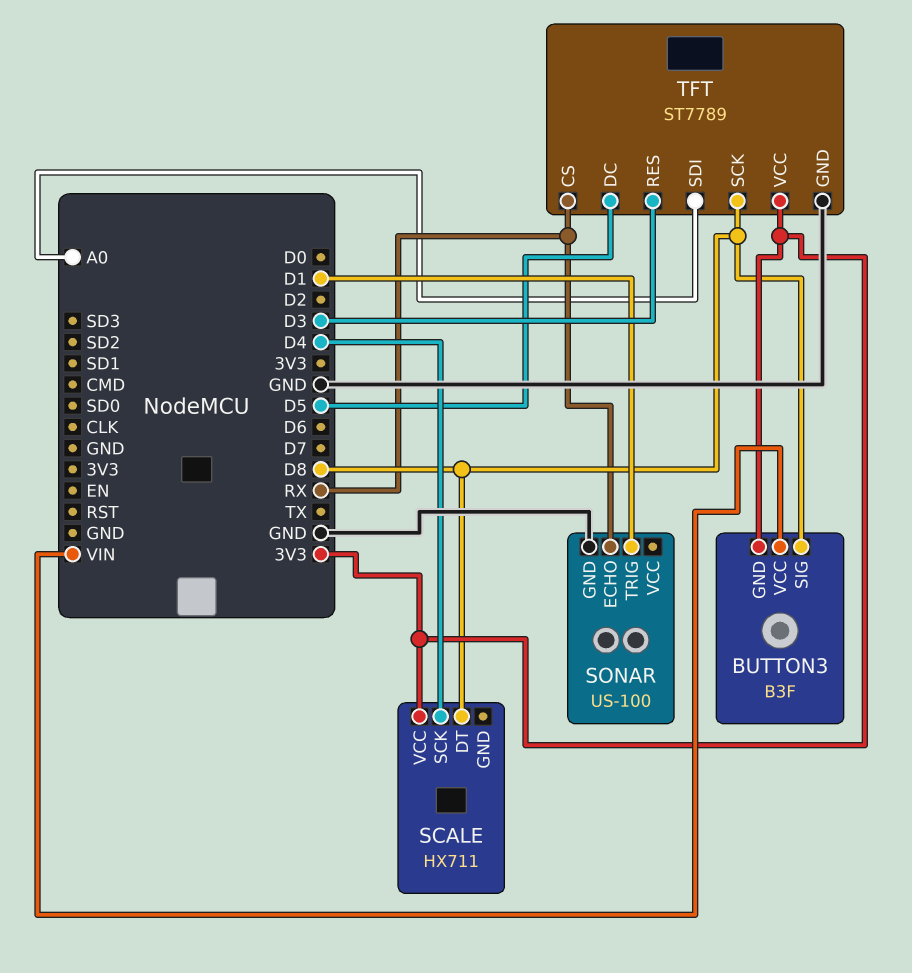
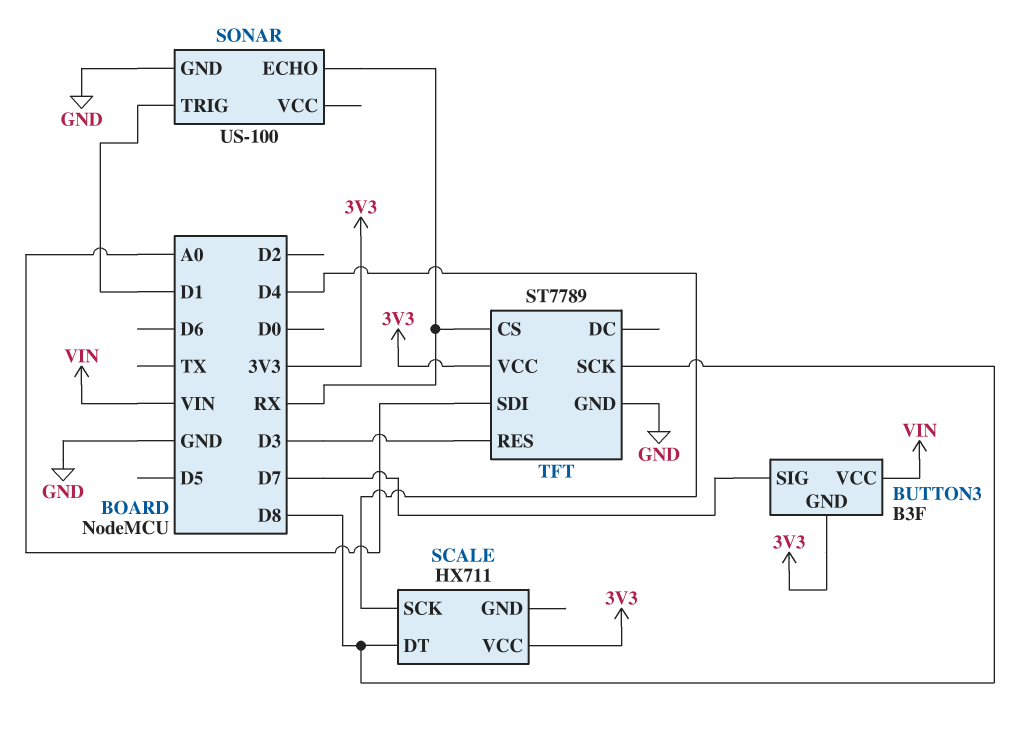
BUTTON3 pin SIG: D8 -> D7
TFT pin DC: D5 -> none

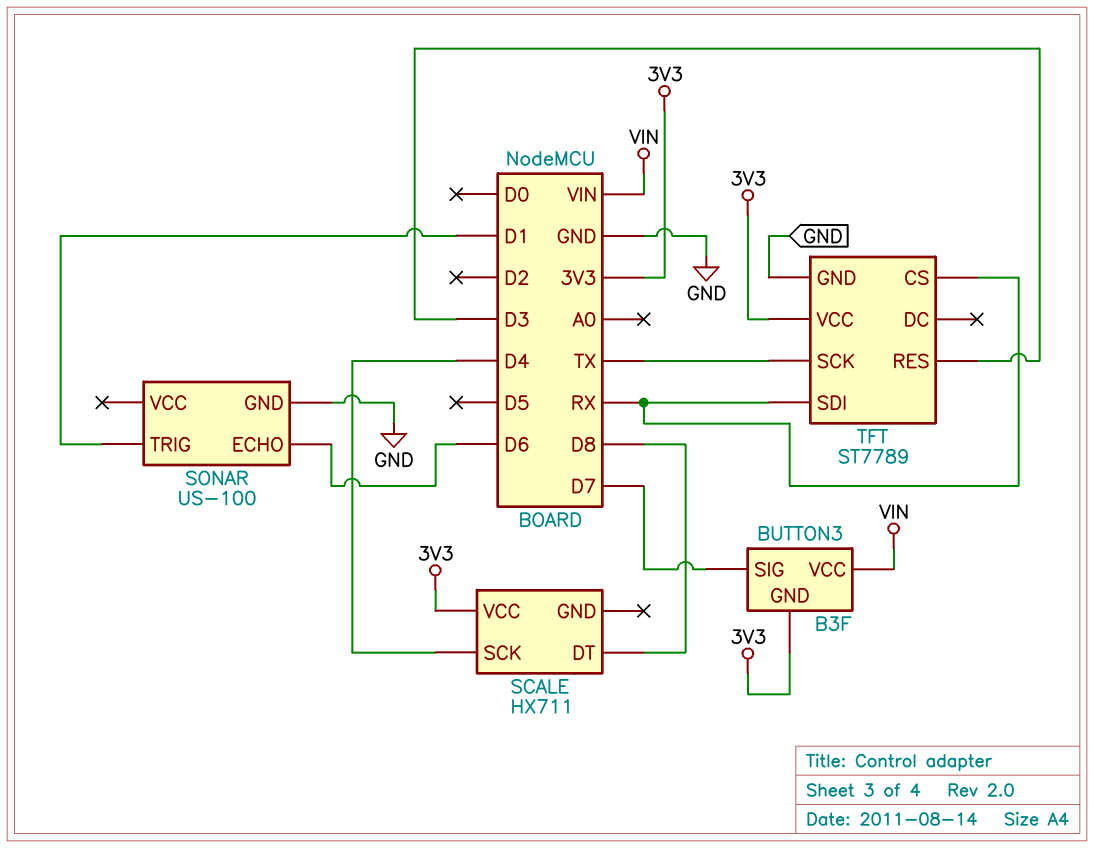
SONAR pin ECHO: RX -> D6
TFT pin SCK: D8 -> TX
TFT pin SDI: A0 -> RX

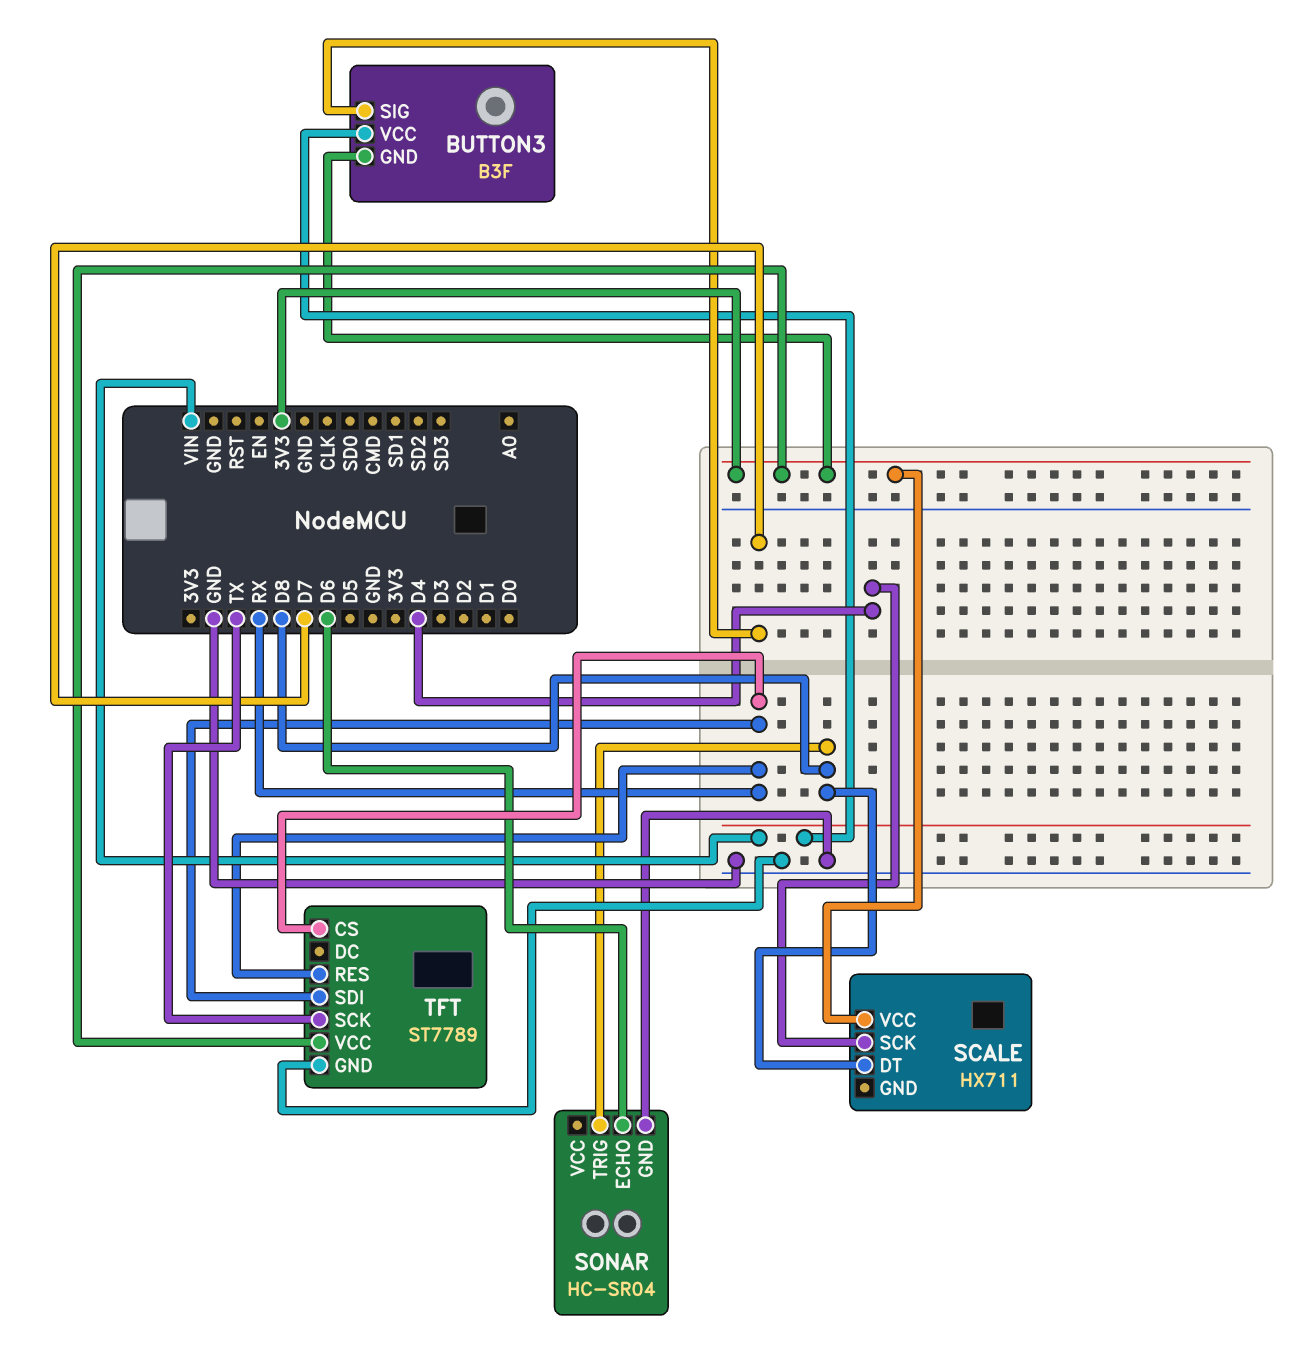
SONAR: US-100 -> HC-SR04
SONAR pin TRIG: D1 -> D8
TFT pin RES: D3 -> RX

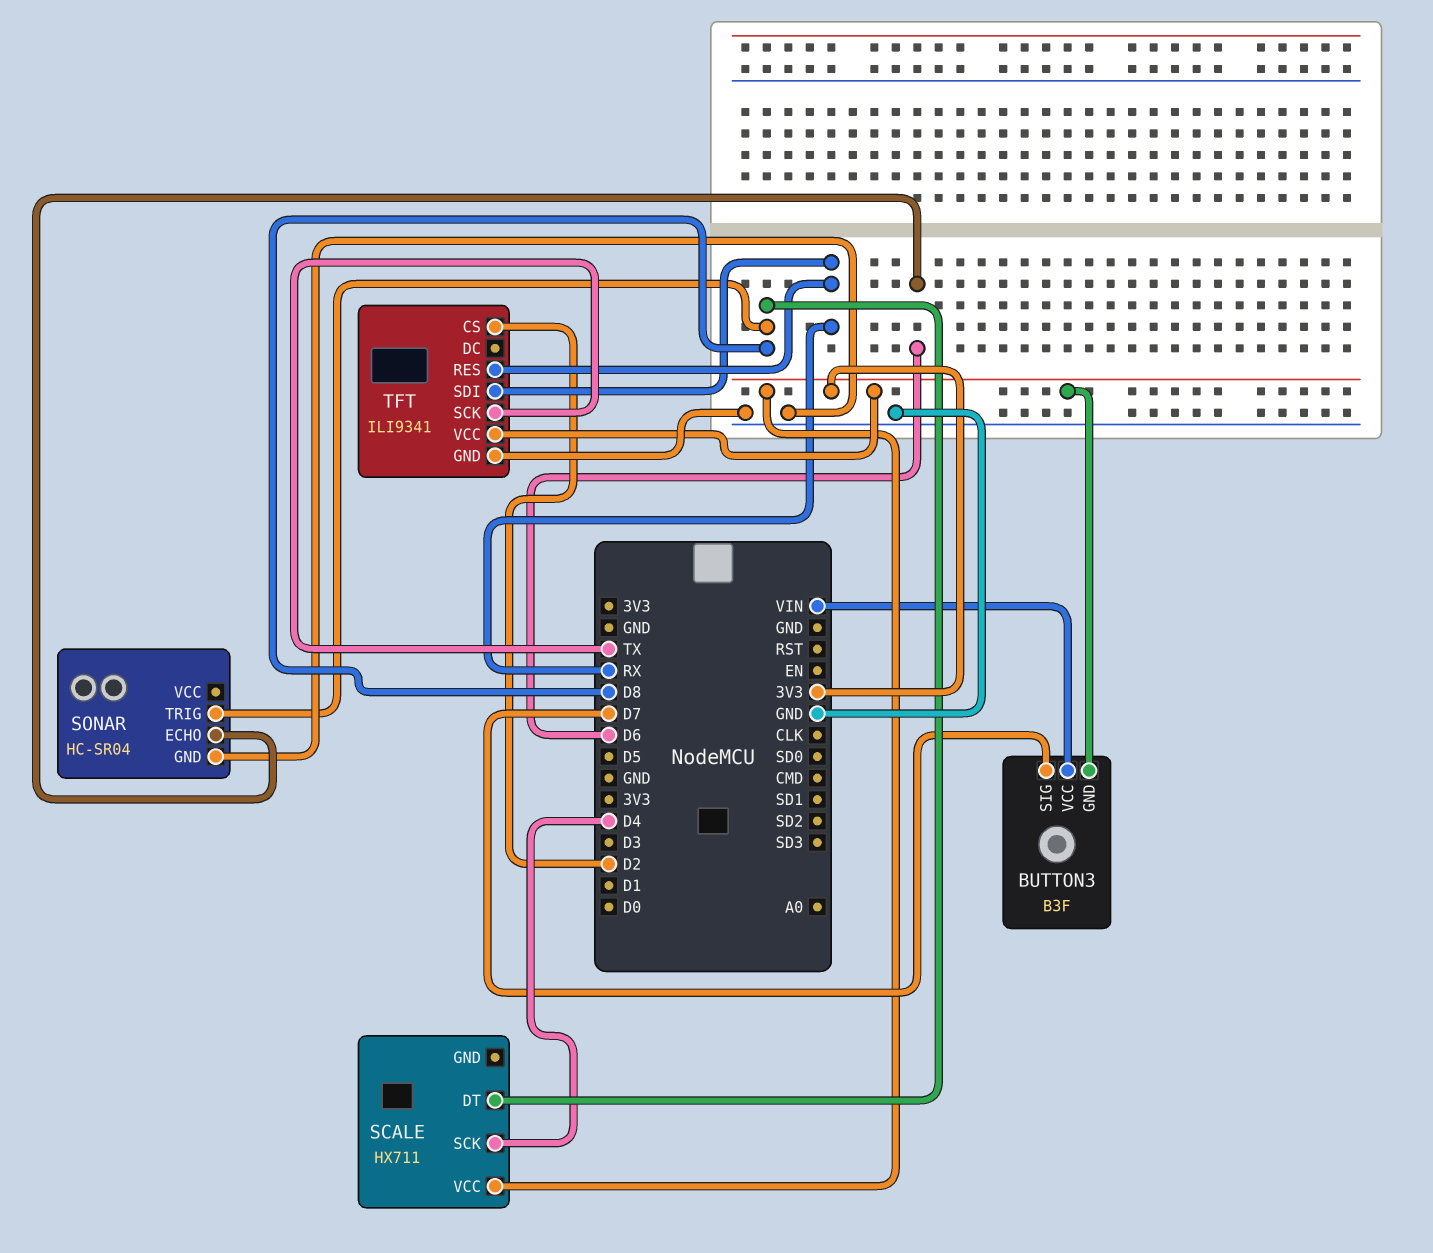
TFT: ST7789 -> ILI9341
TFT pin CS: RX -> D2

